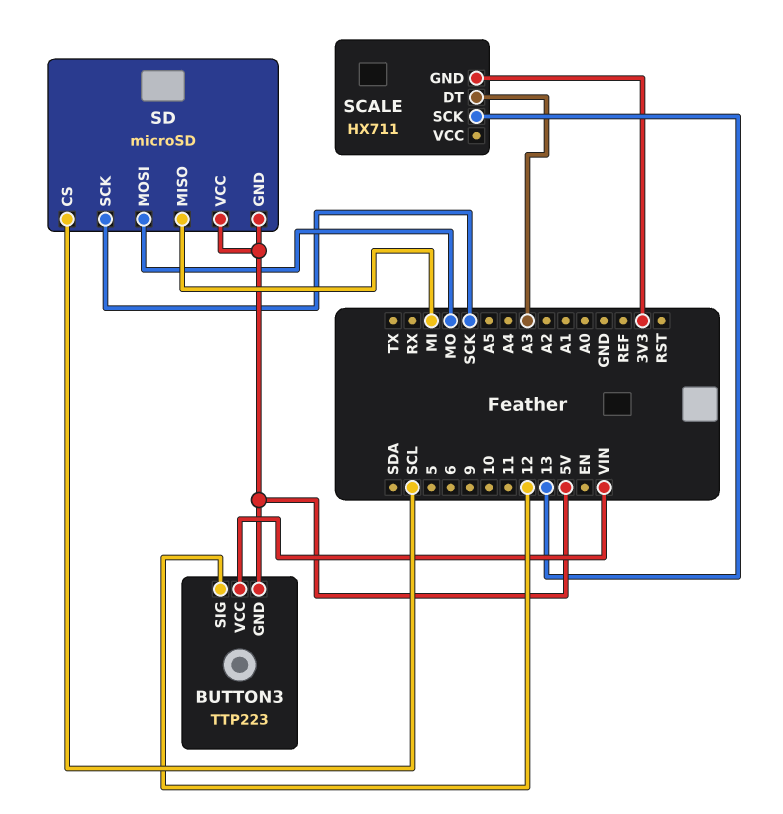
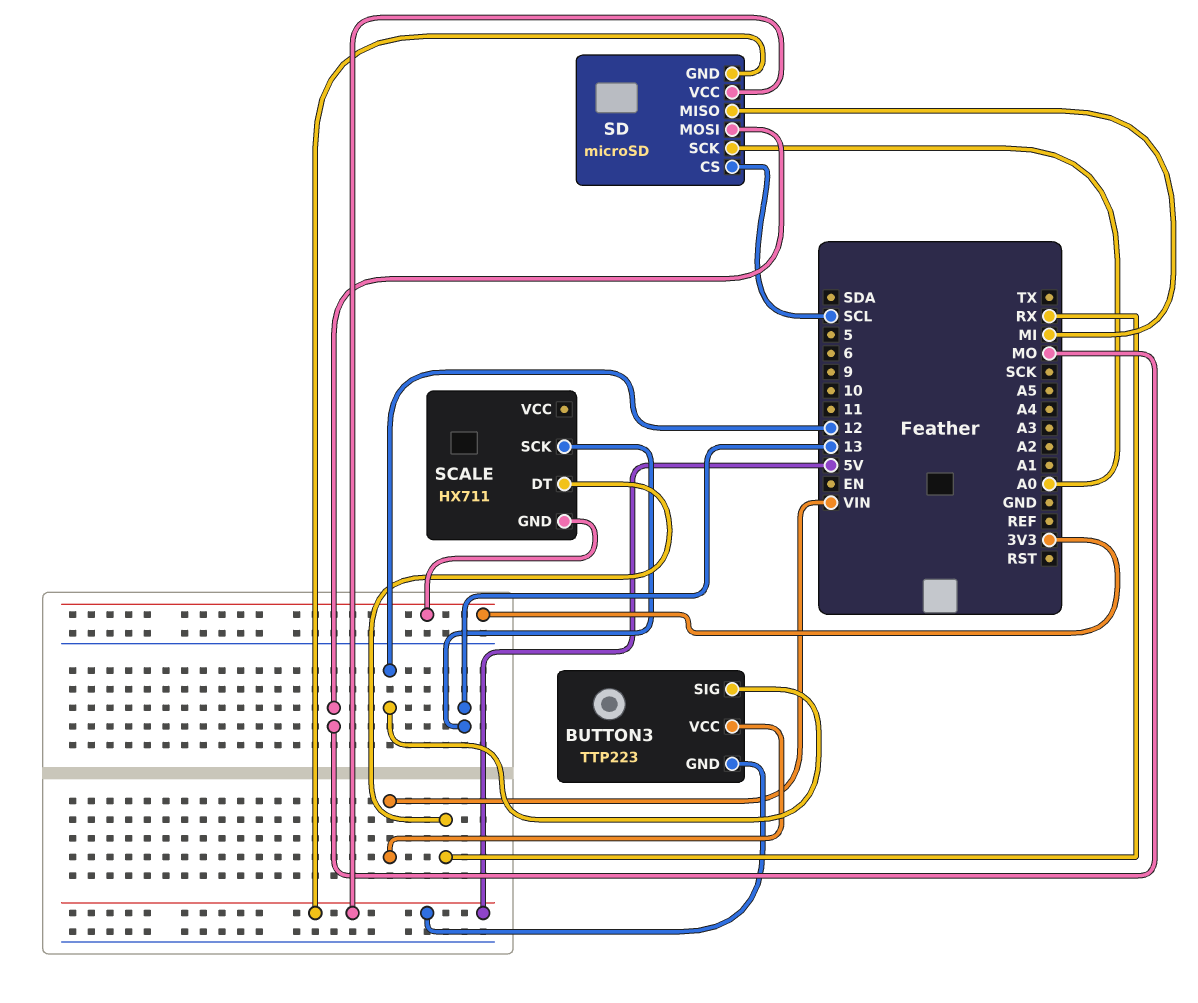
SCALE pin DT: A3 -> RX
SD pin SCK: SCK -> A0

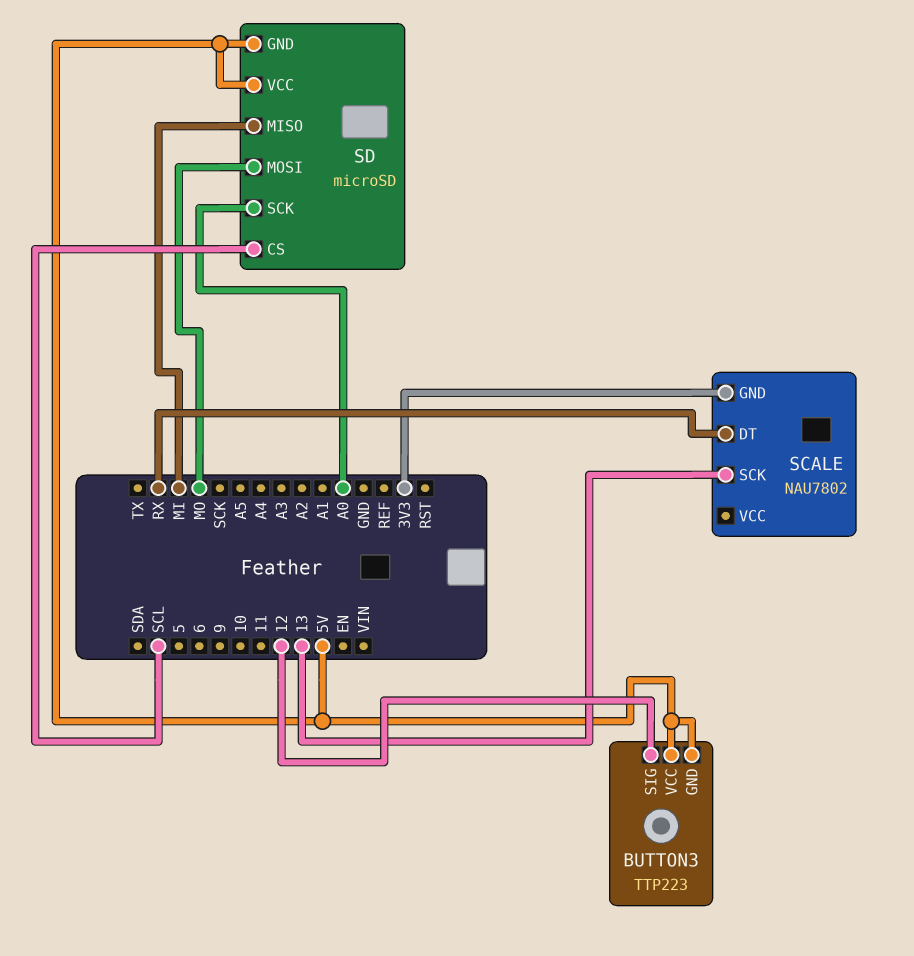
BUTTON3 pin VCC: VIN -> 5V
SCALE: HX711 -> NAU7802

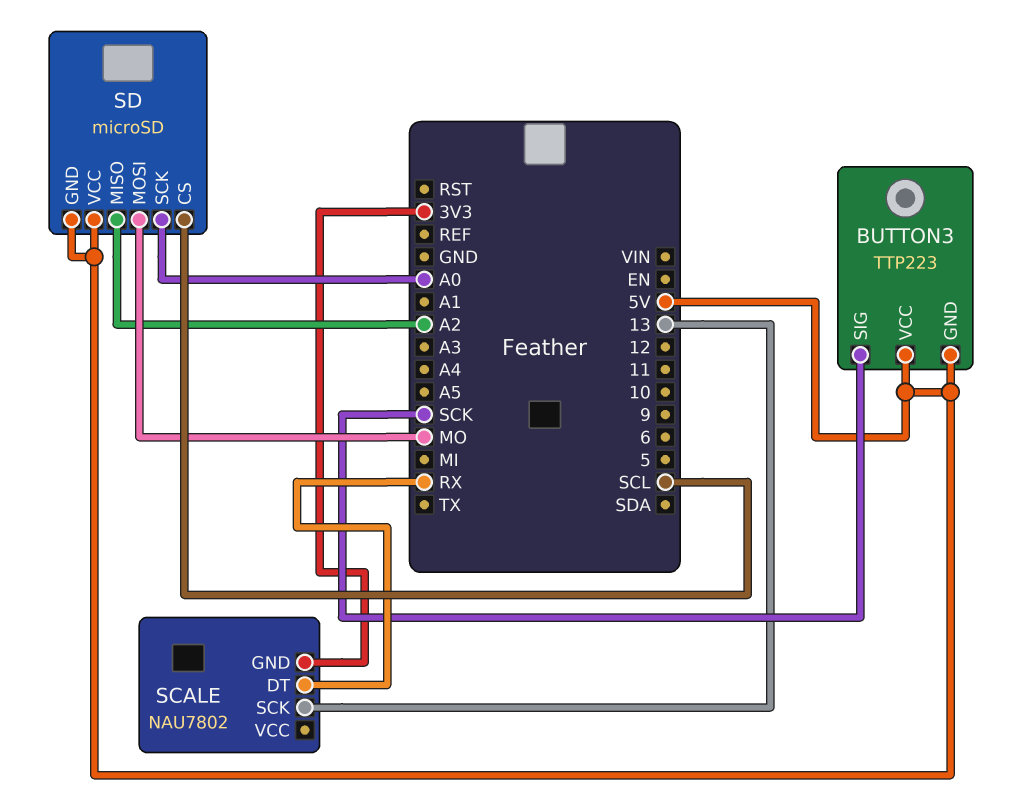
BUTTON3 pin SIG: 12 -> SCK
SD pin MISO: MI -> A2

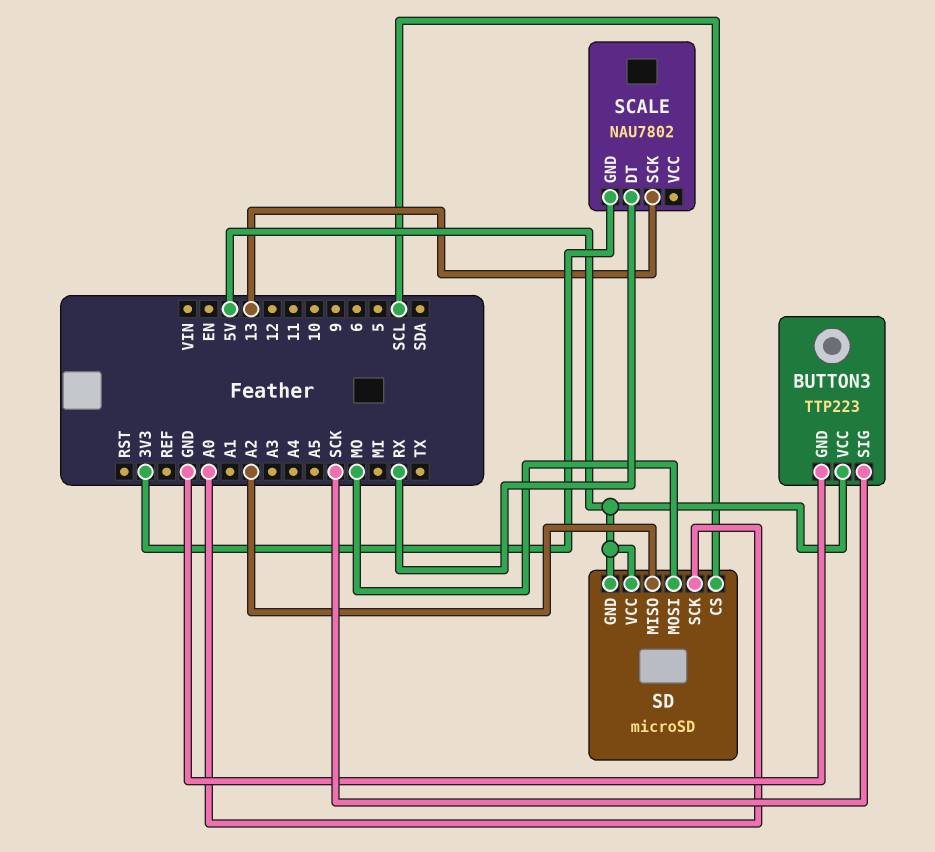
BUTTON3 pin GND: 5V -> GND

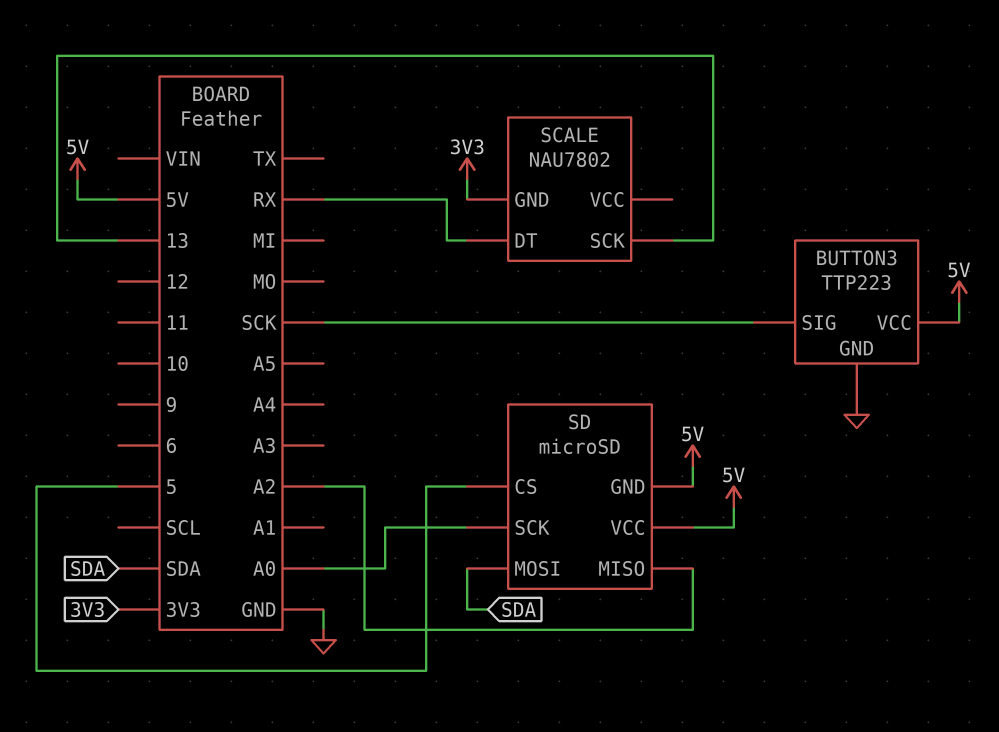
SD pin CS: SCL -> 5
SD pin MOSI: MO -> SDA

